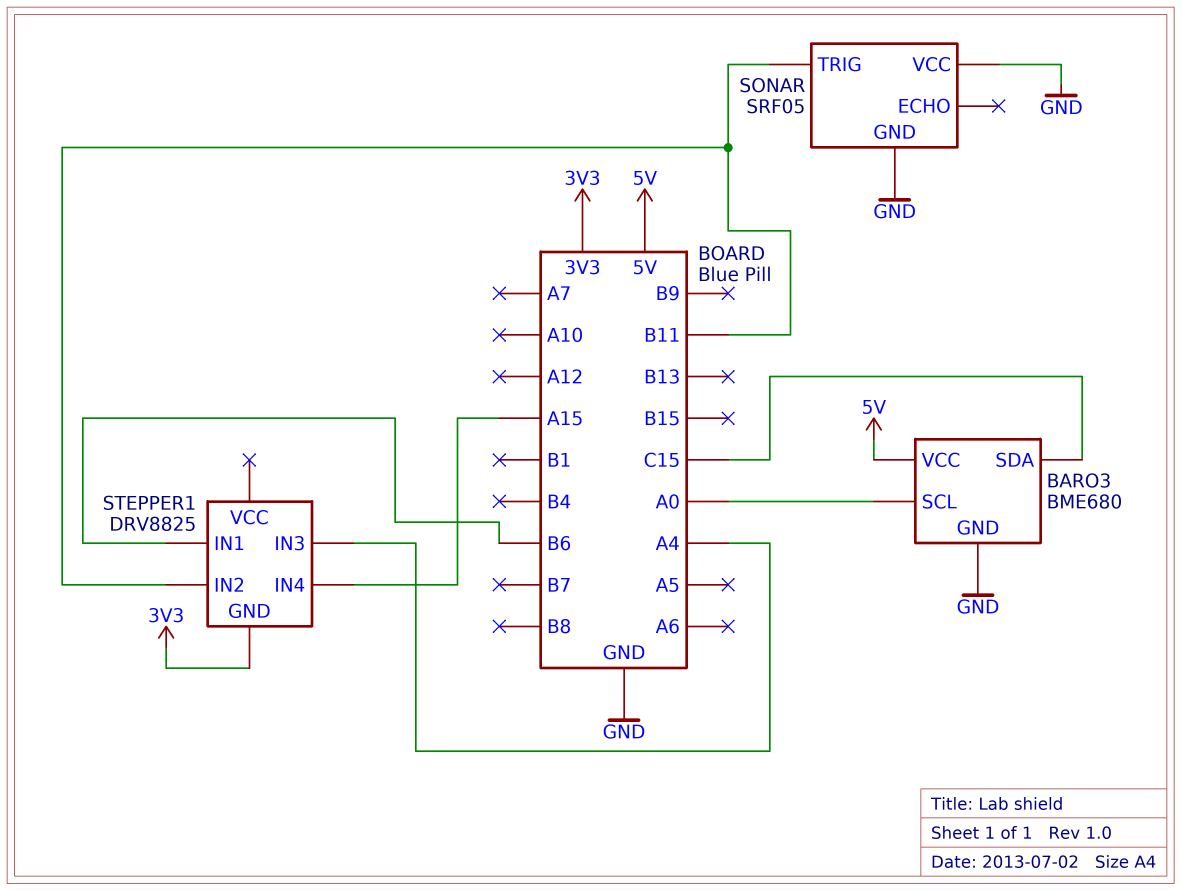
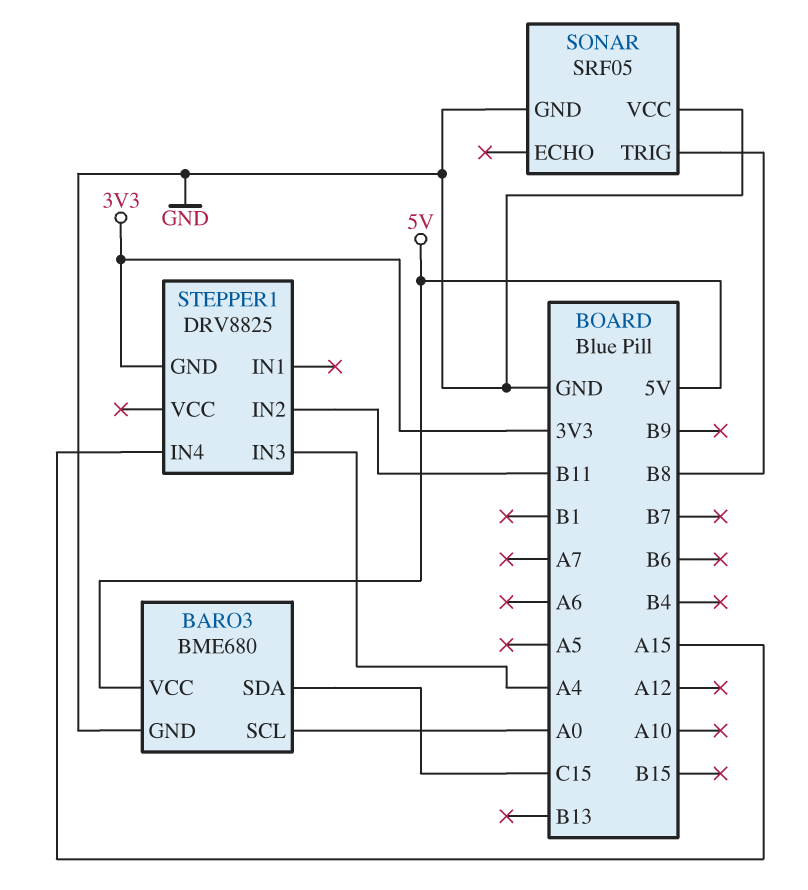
SONAR pin TRIG: B11 -> B8
STEPPER1 pin IN1: B6 -> none

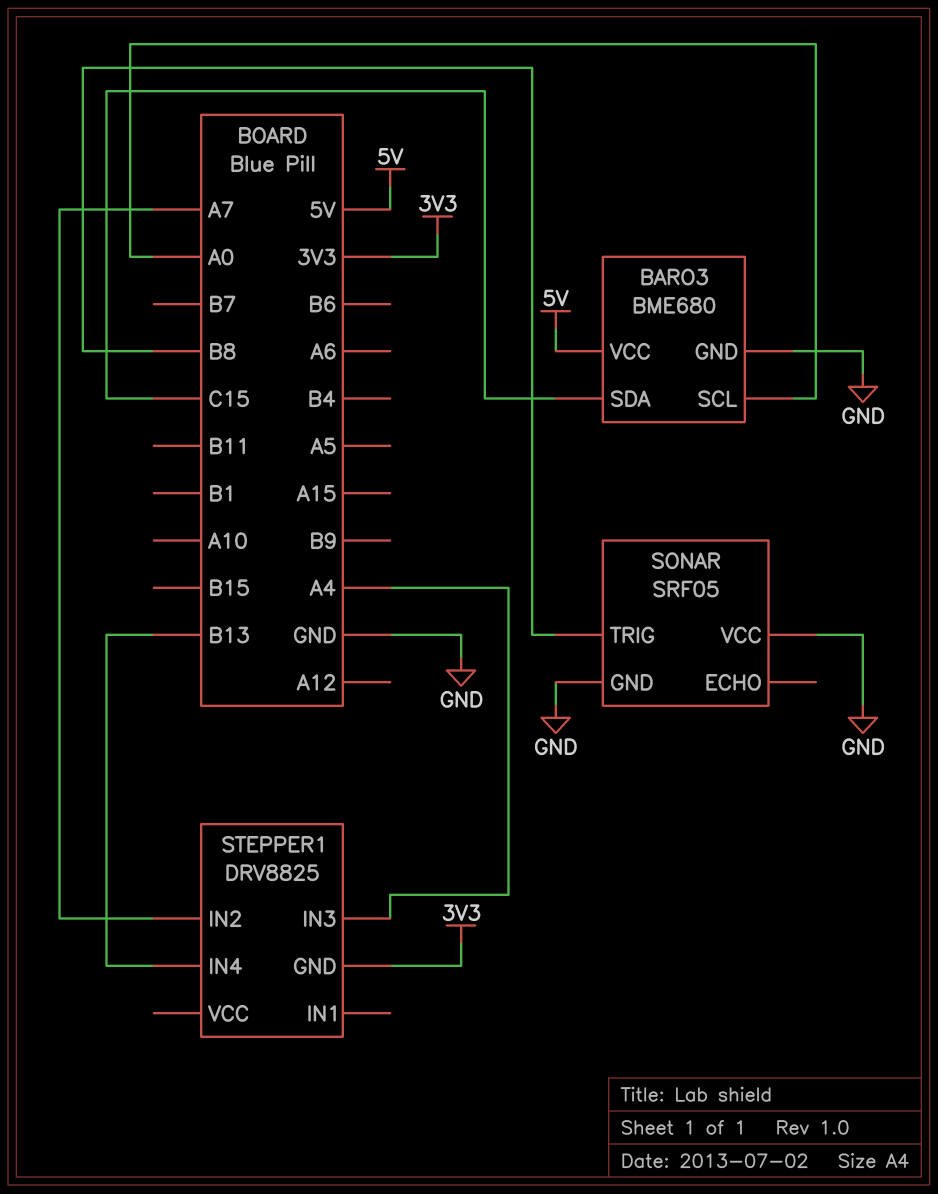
STEPPER1 pin IN2: B11 -> A7
STEPPER1 pin IN4: A15 -> B13

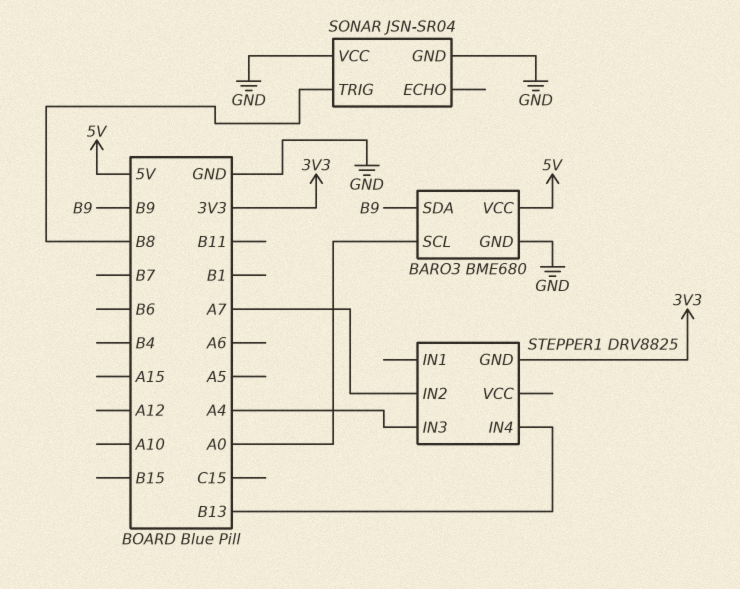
BARO3 pin SDA: C15 -> B9
SONAR: SRF05 -> JSN-SR04

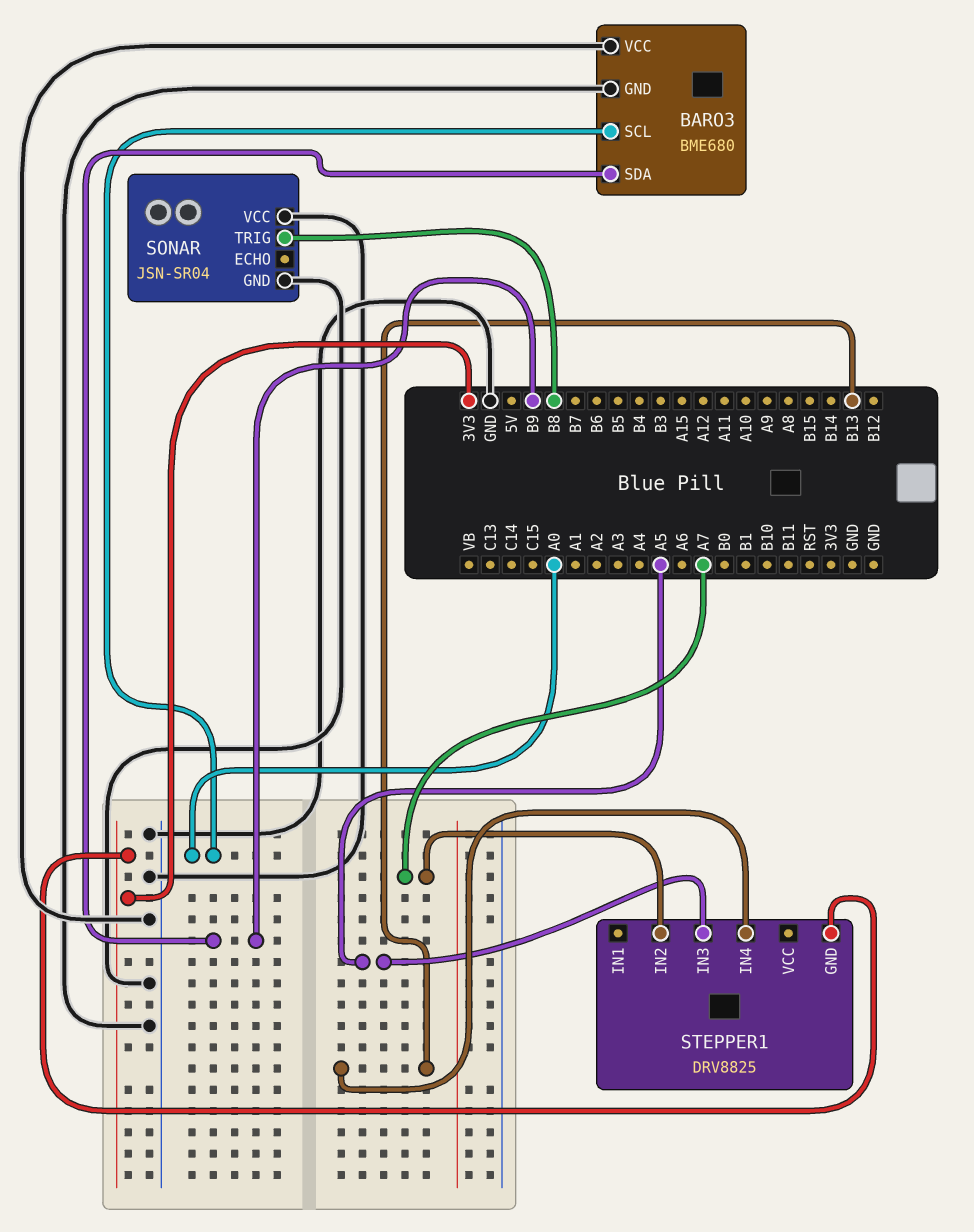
BARO3 pin VCC: 5V -> GND
STEPPER1 pin IN3: A4 -> A5

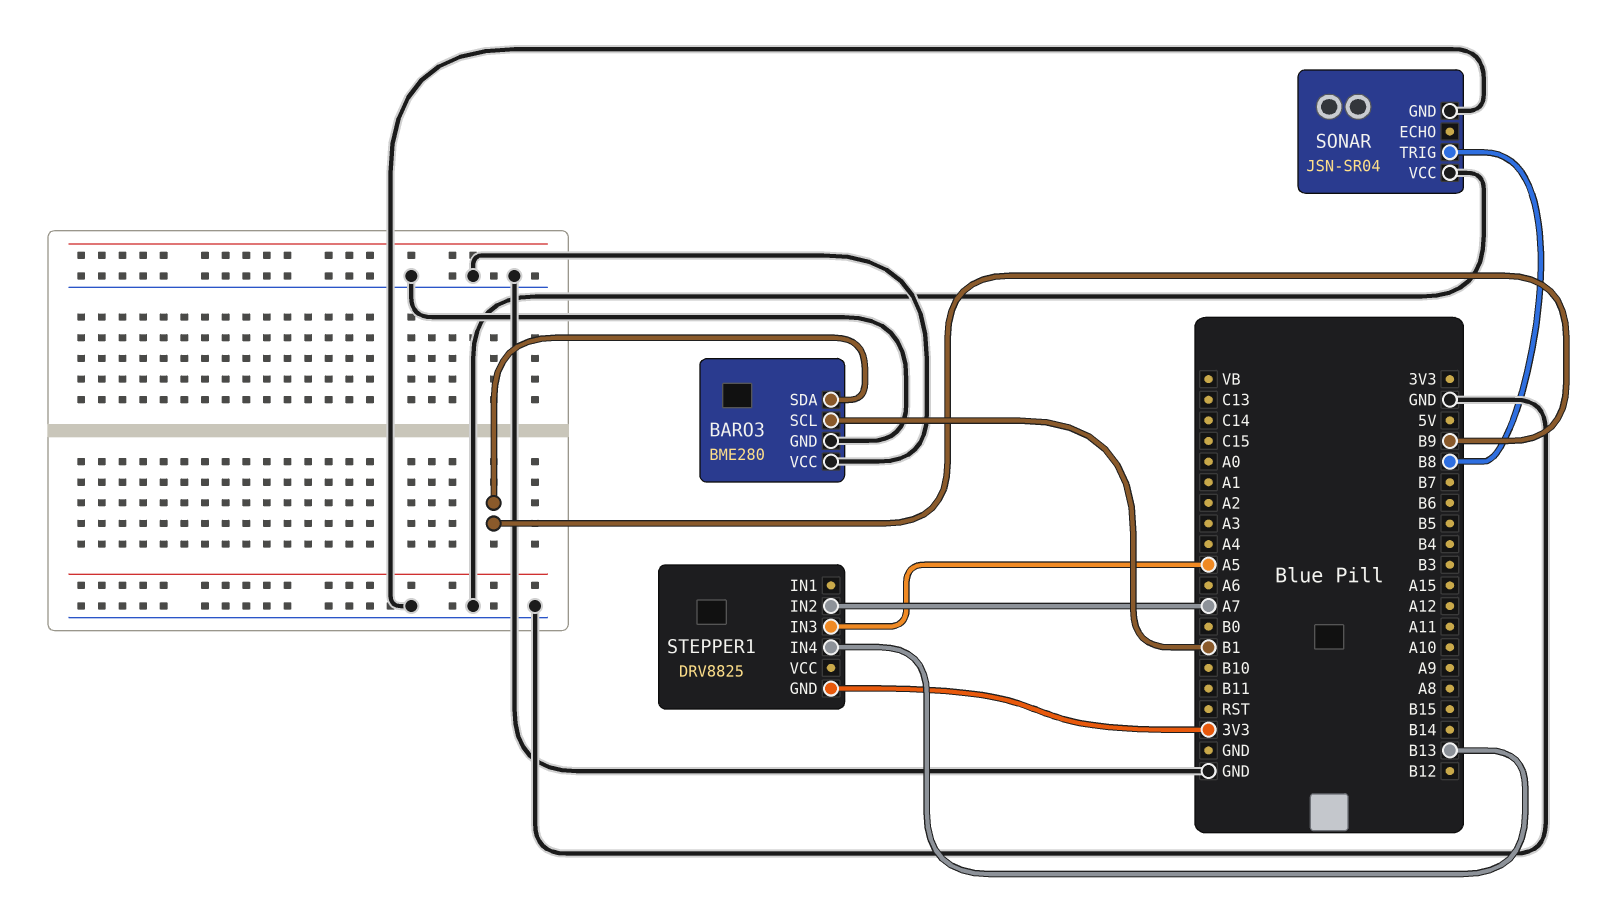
BARO3: BME680 -> BME280
BARO3 pin SCL: A0 -> B1

